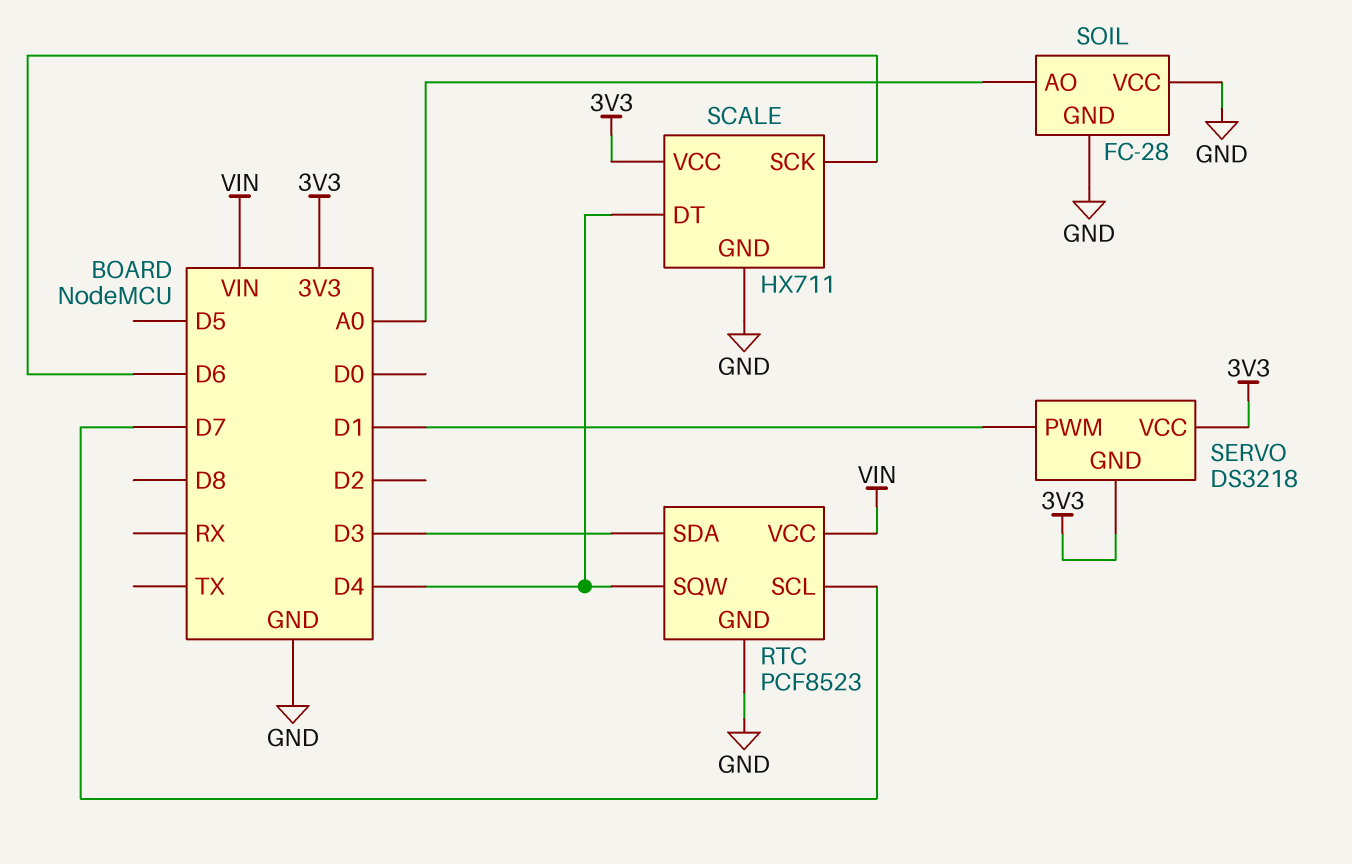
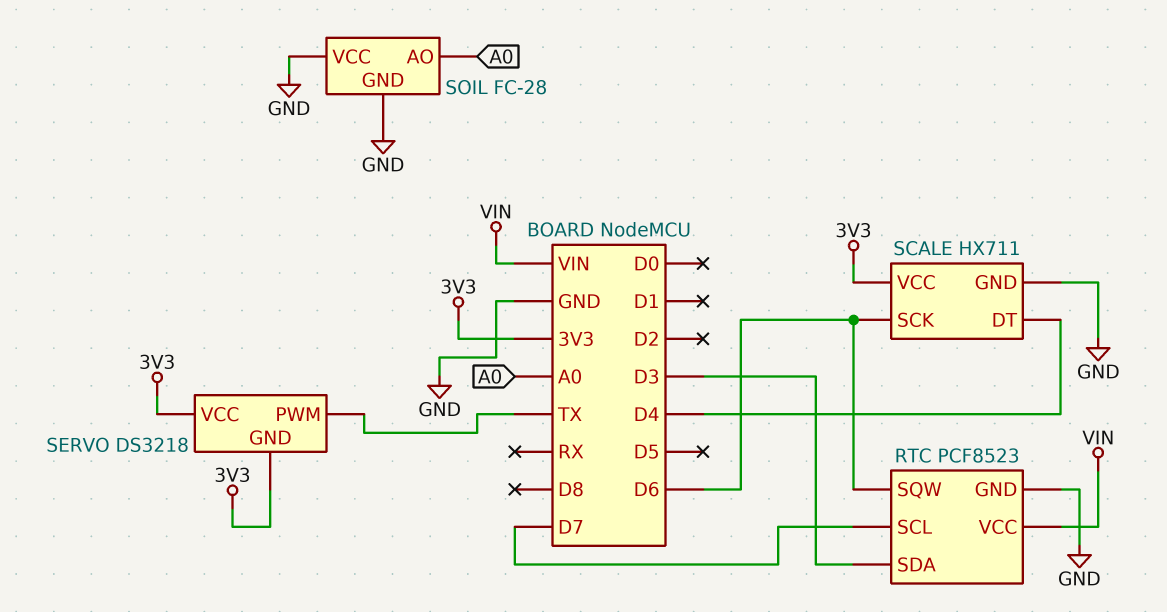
RTC pin SQW: D4 -> D6
SERVO pin PWM: D1 -> TX

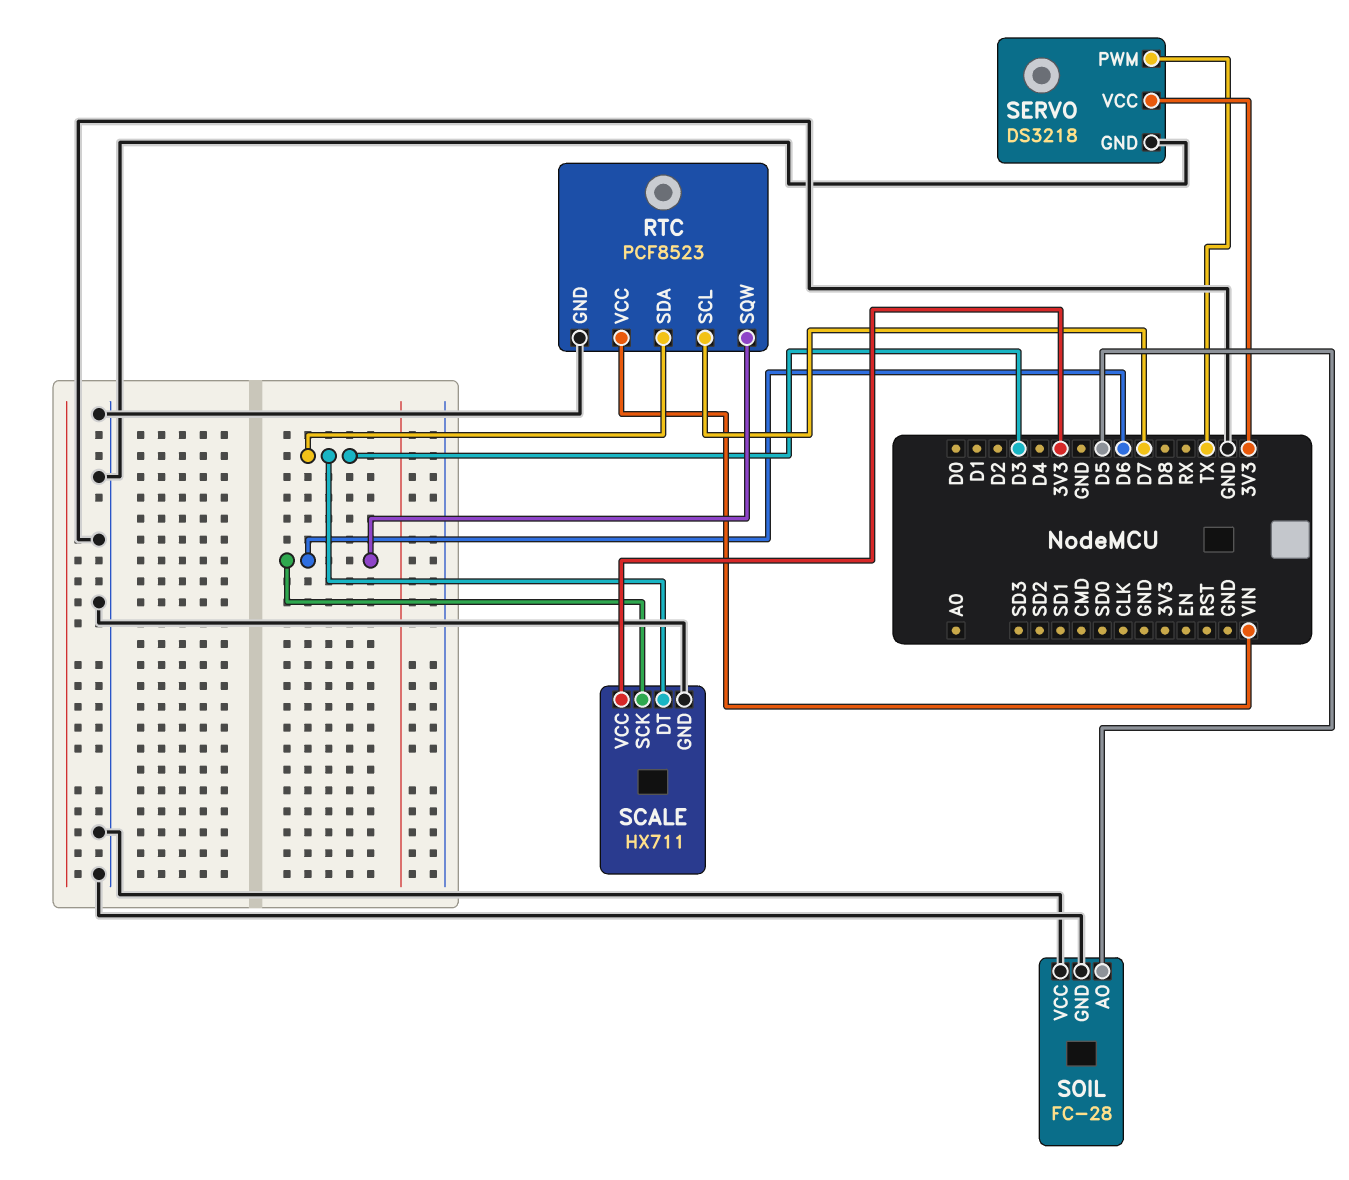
SCALE pin DT: D4 -> D3
SERVO pin GND: 3V3 -> GND
SOIL pin AO: A0 -> D5

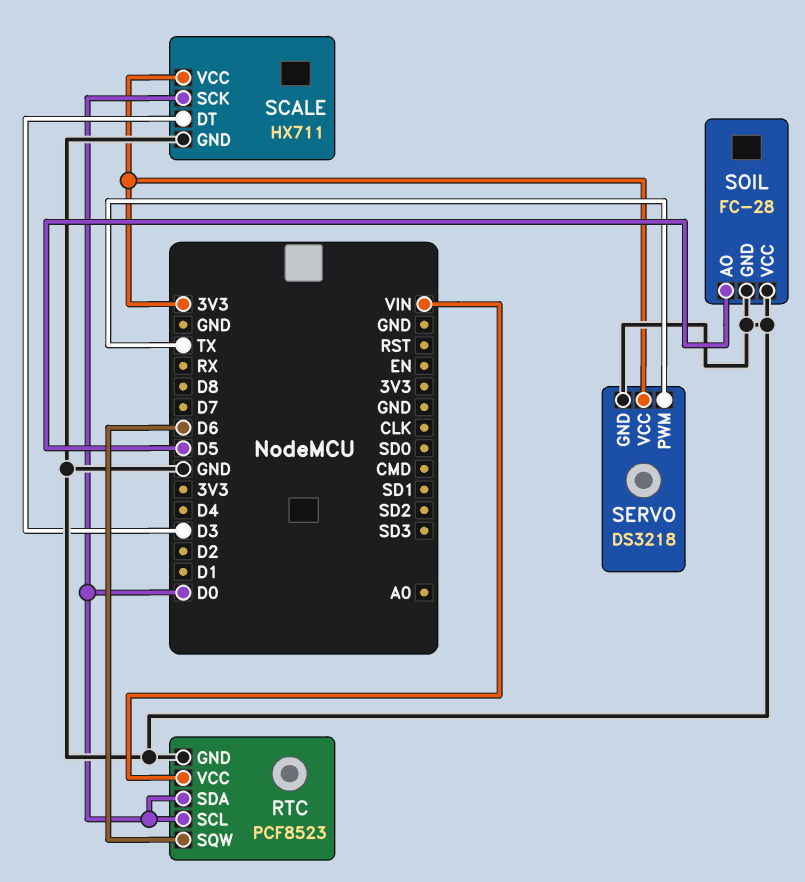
RTC pin SCL: D7 -> D0
RTC pin SDA: D3 -> D0
SCALE pin SCK: D6 -> D0

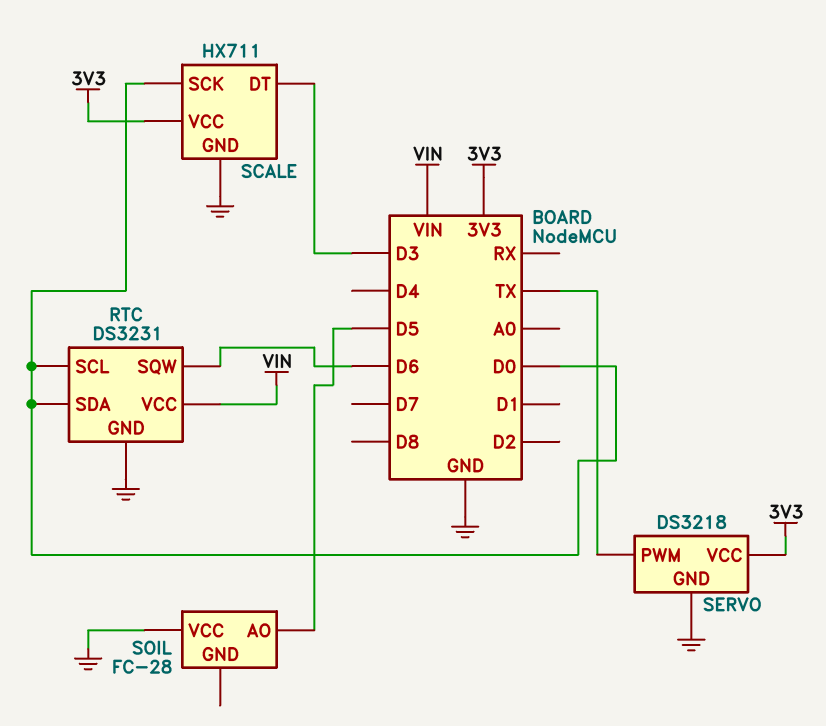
RTC: PCF8523 -> DS3231
SOIL pin GND: GND -> none

